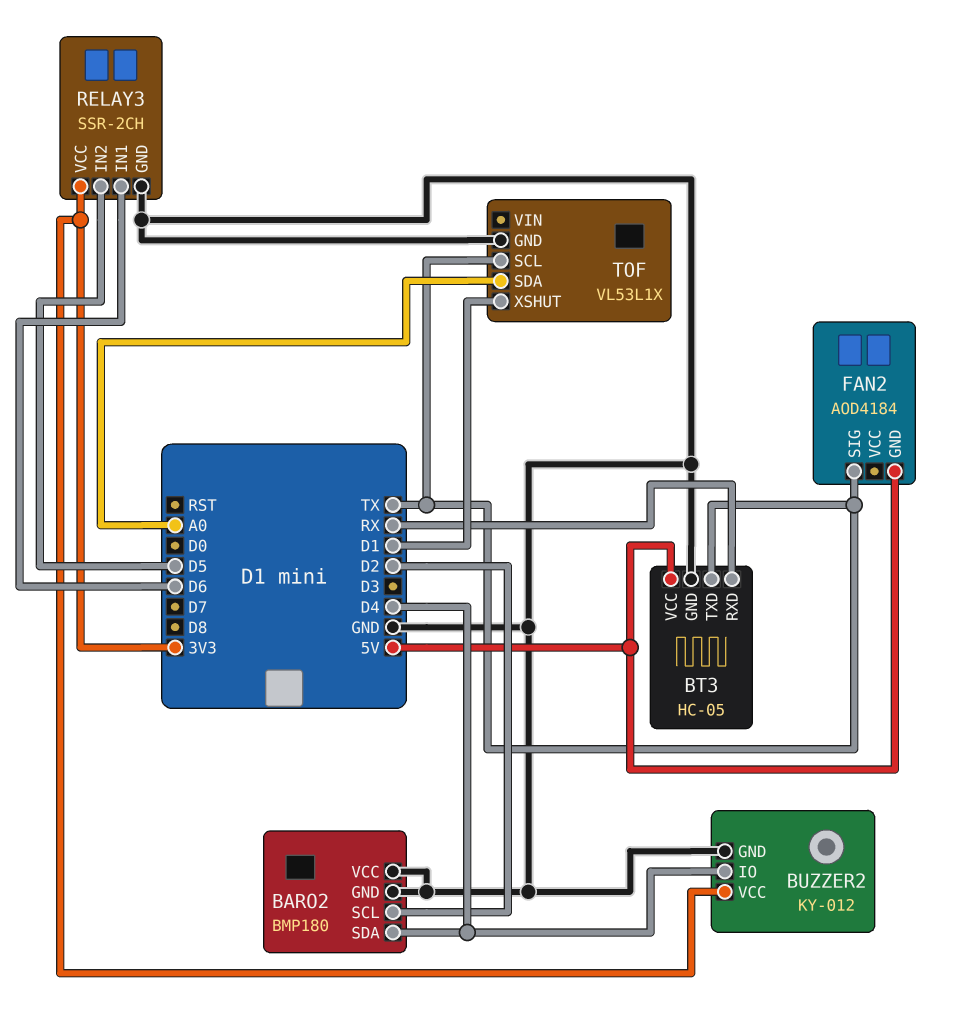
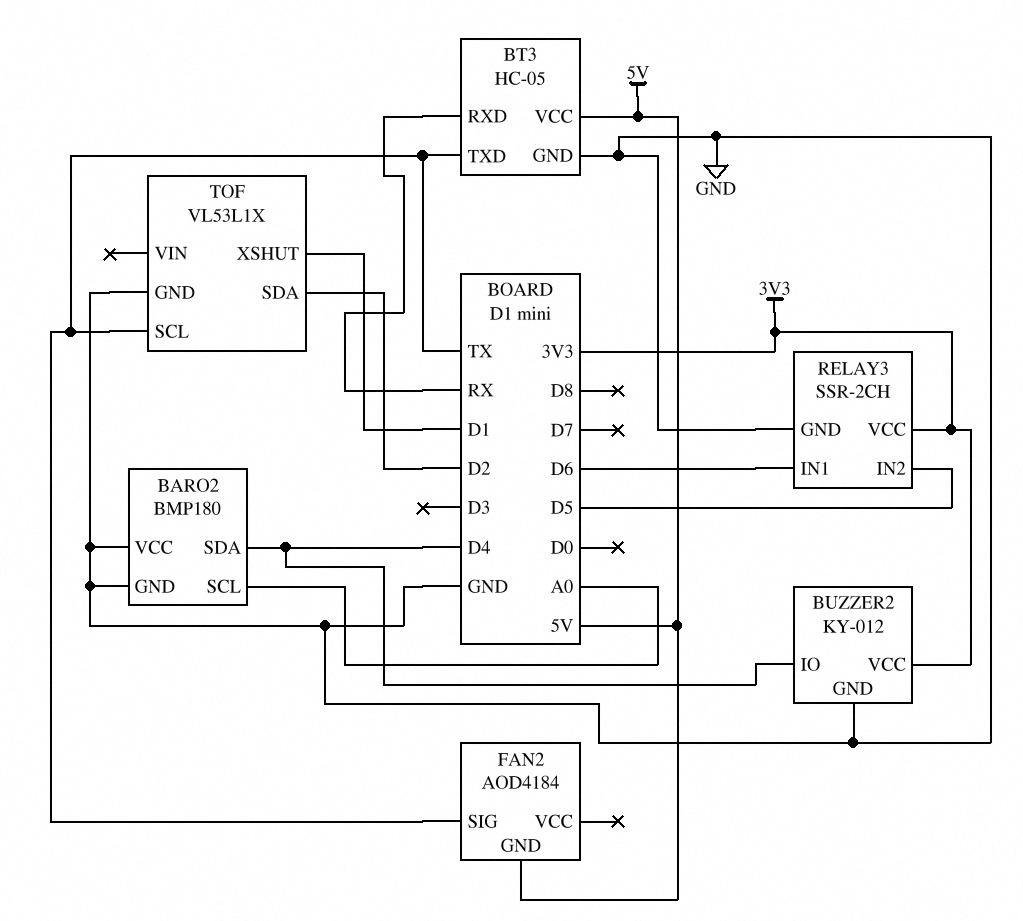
BARO2 pin SCL: D2 -> A0
TOF pin SDA: A0 -> D2

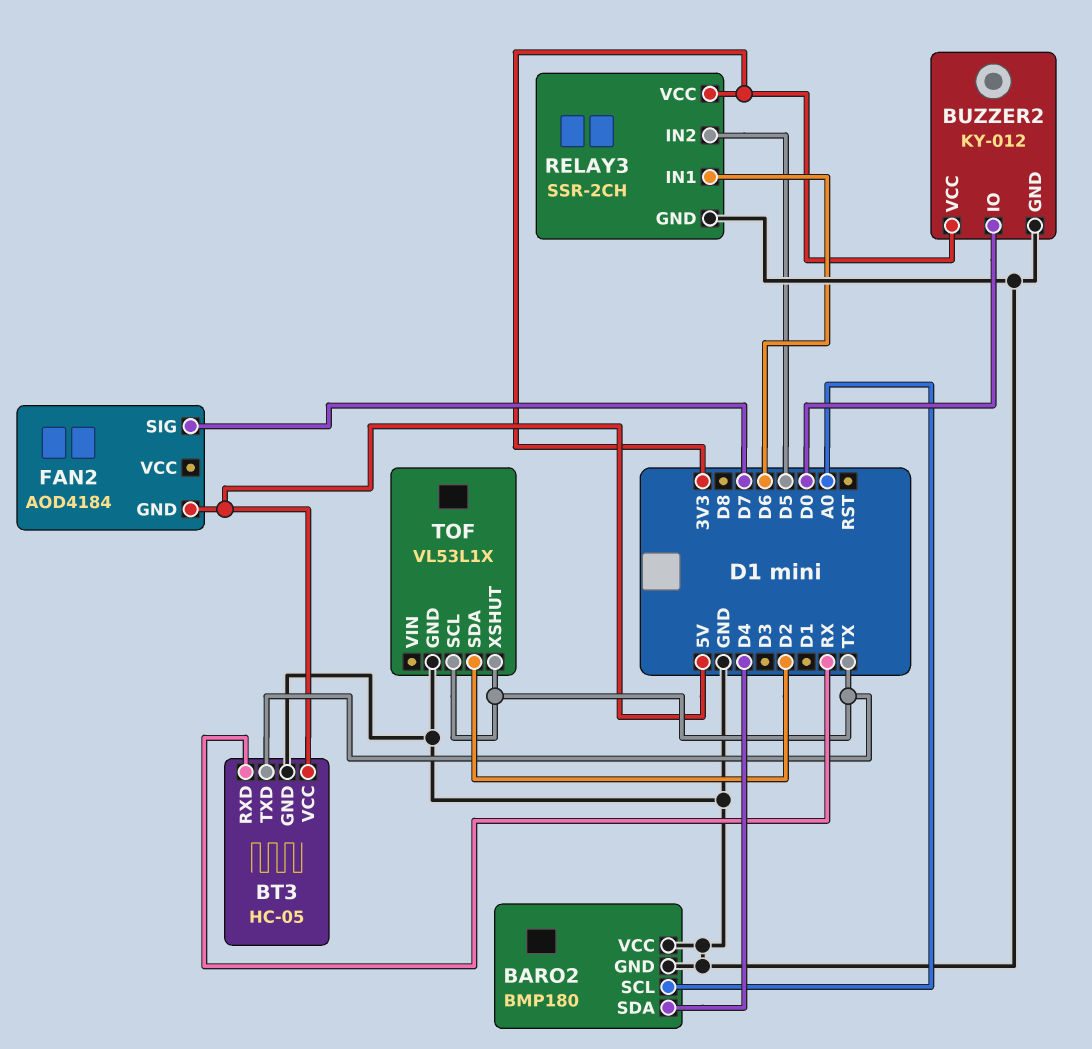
BUZZER2 pin IO: D4 -> D0
FAN2 pin SIG: TX -> D7
TOF pin XSHUT: D1 -> TX

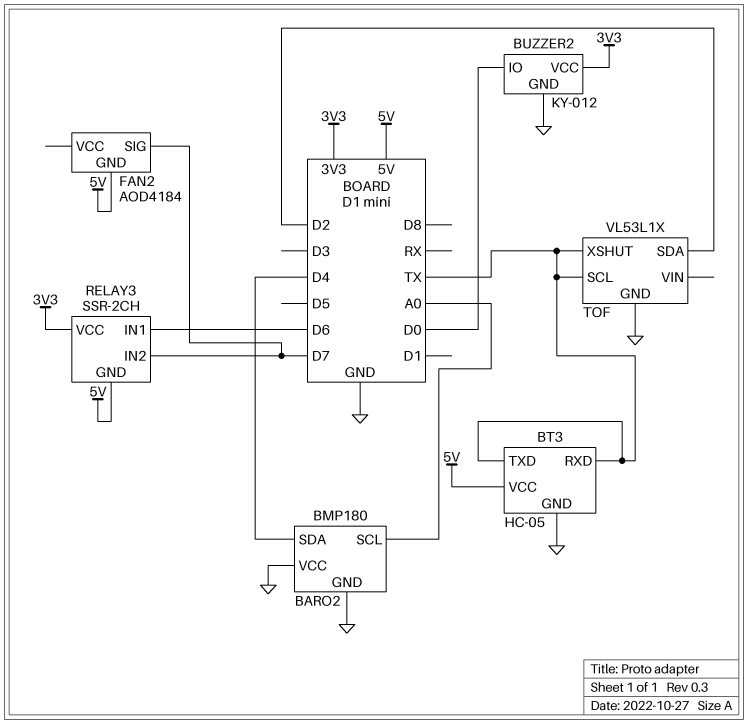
BT3 pin RXD: RX -> TX
RELAY3 pin GND: GND -> 5V
RELAY3 pin IN2: D5 -> D7

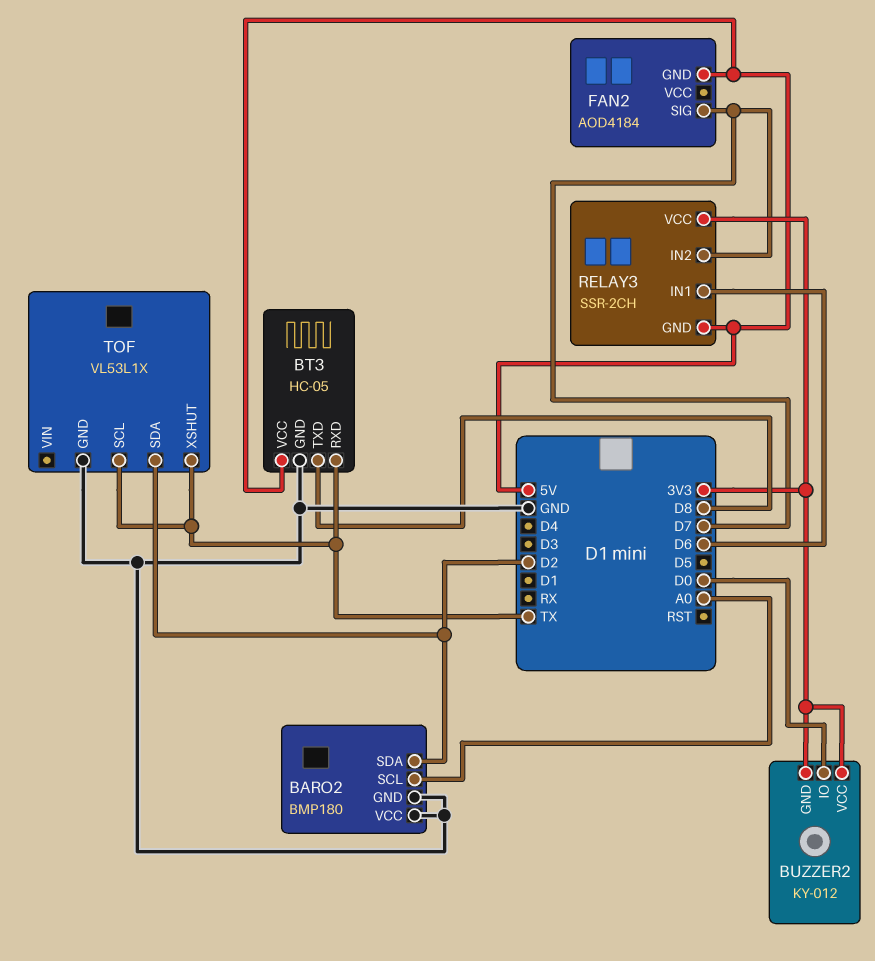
BARO2 pin SDA: D4 -> D2
BT3 pin TXD: TX -> D8
BUZZER2 pin GND: GND -> 3V3

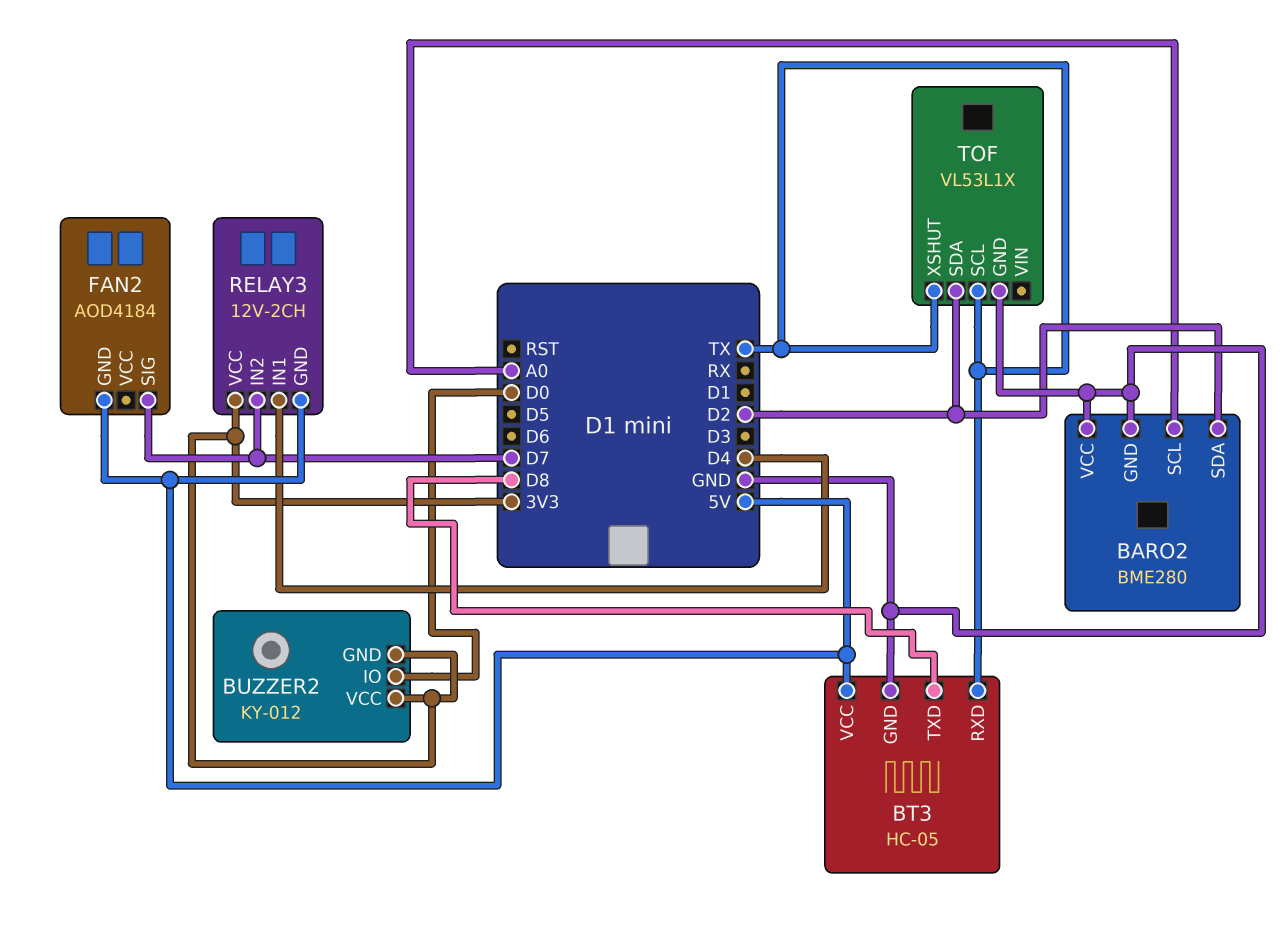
BARO2: BMP180 -> BME280
RELAY3: SSR-2CH -> 12V-2CH
RELAY3 pin IN1: D6 -> D4

